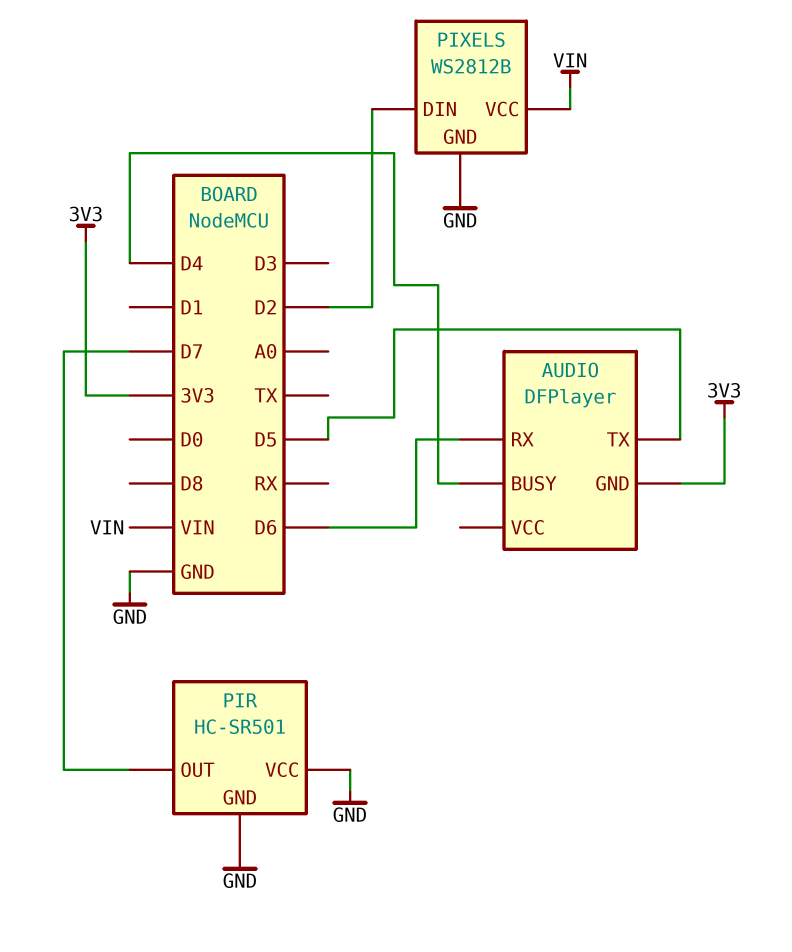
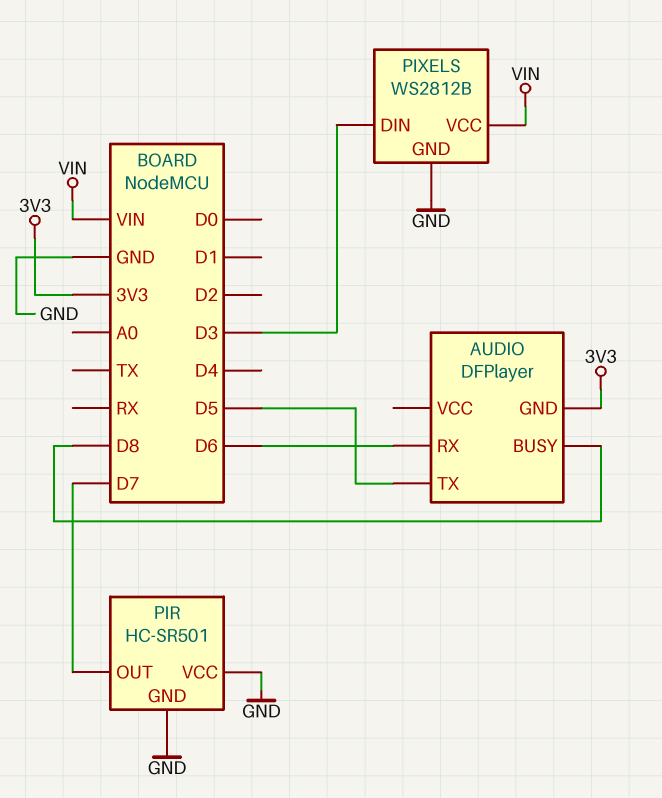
AUDIO pin BUSY: D4 -> D8
PIXELS pin DIN: D2 -> D3

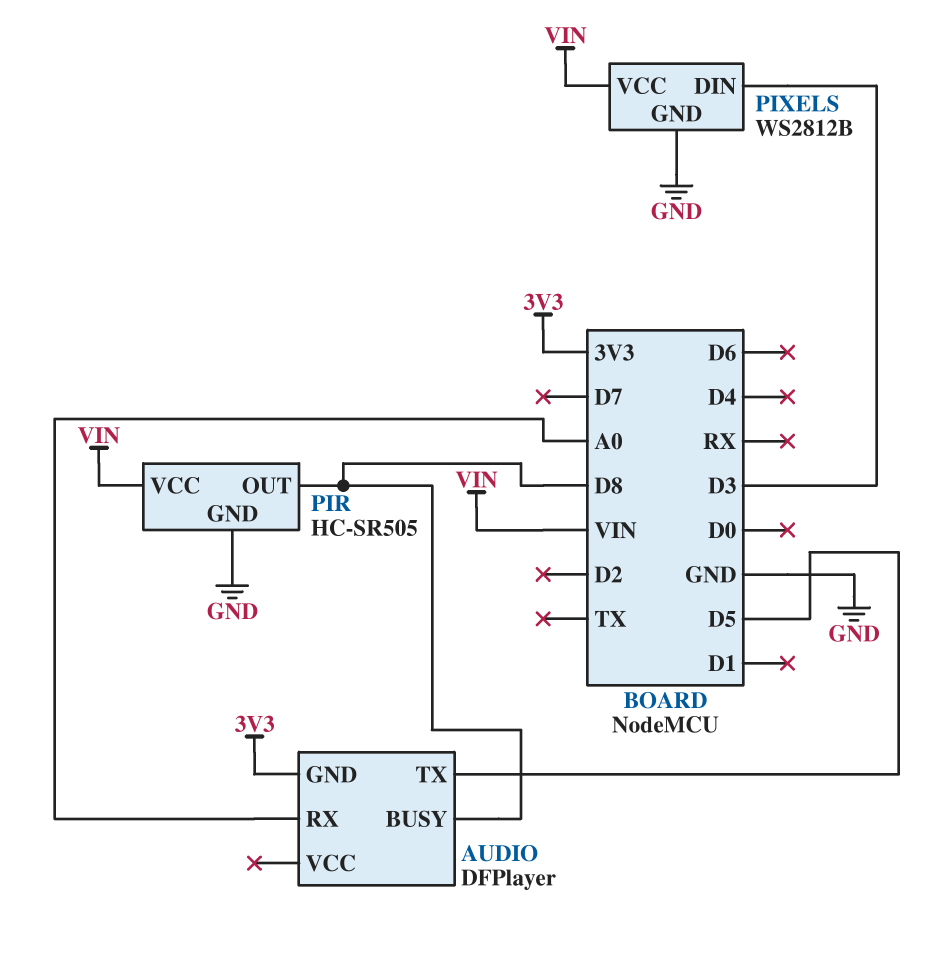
AUDIO pin RX: D6 -> A0
PIR: HC-SR501 -> HC-SR505
PIR pin OUT: D7 -> D8
PIR pin VCC: GND -> VIN

